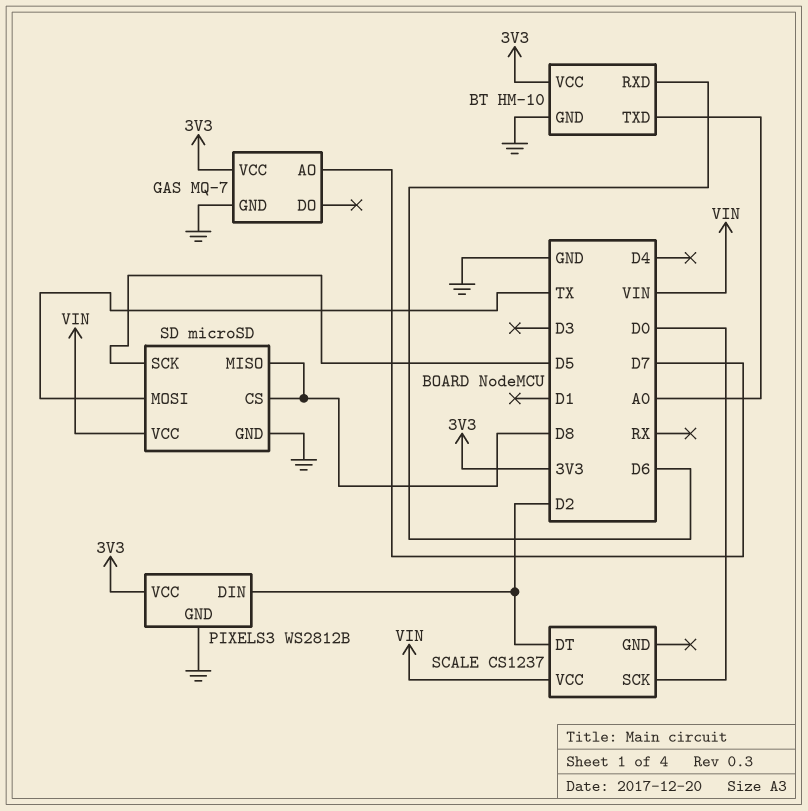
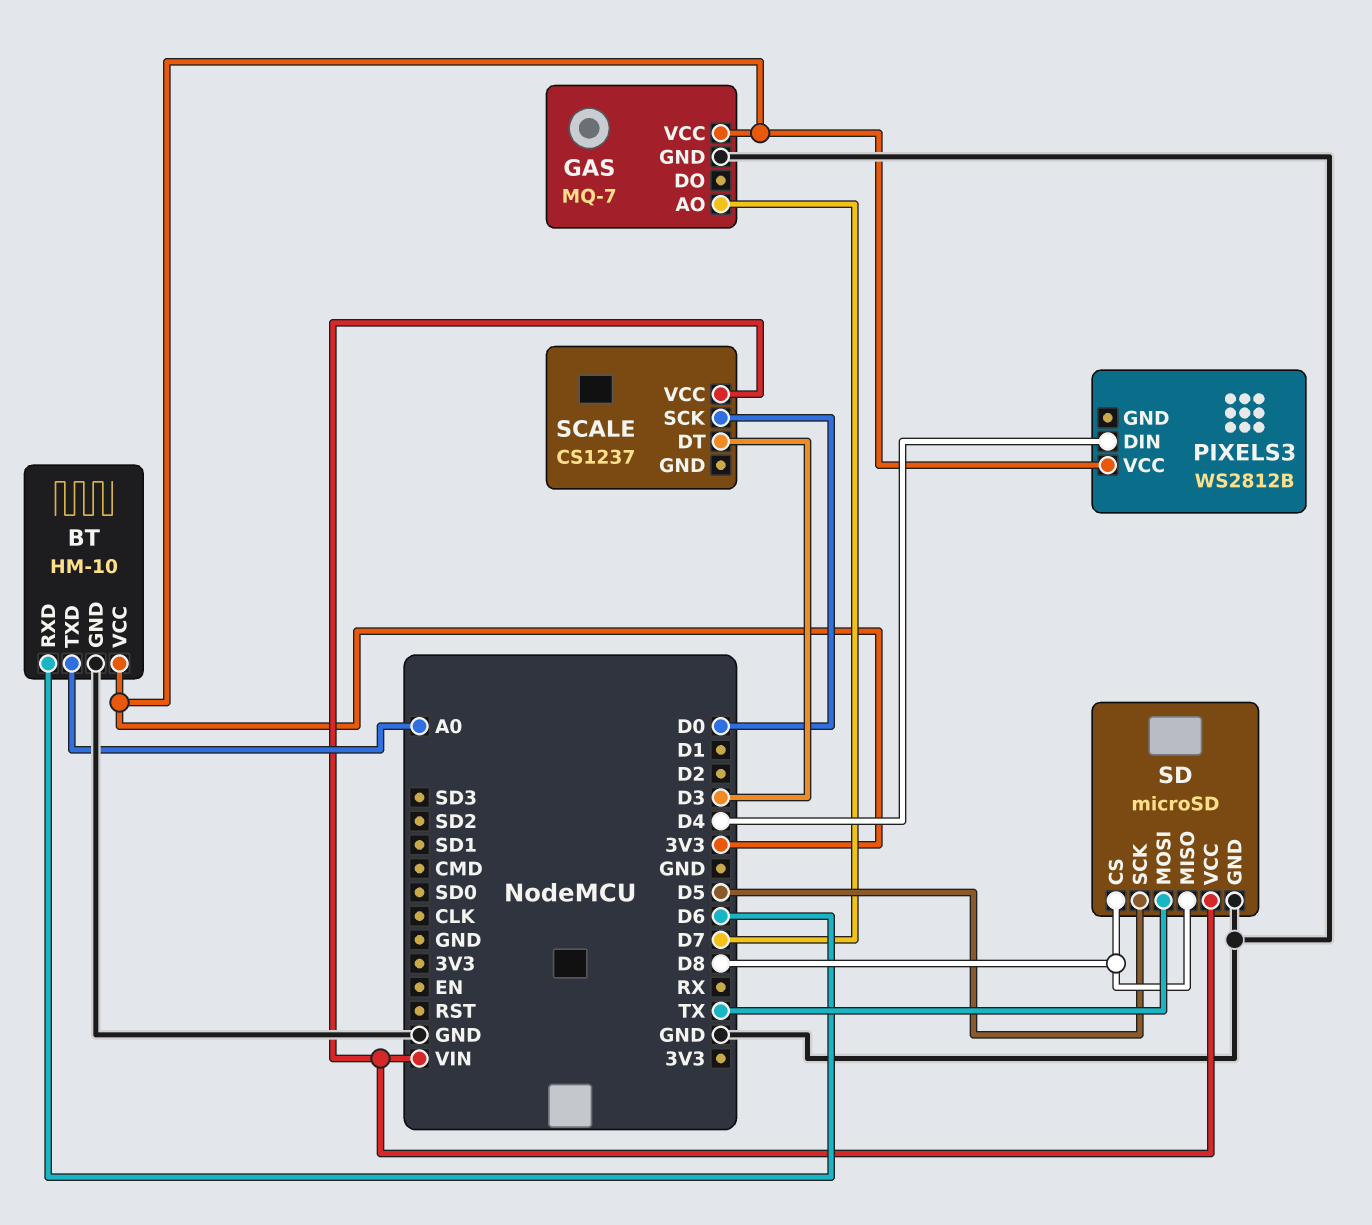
PIXELS3 pin DIN: D2 -> D4
PIXELS3 pin GND: GND -> none
SCALE pin DT: D2 -> D3

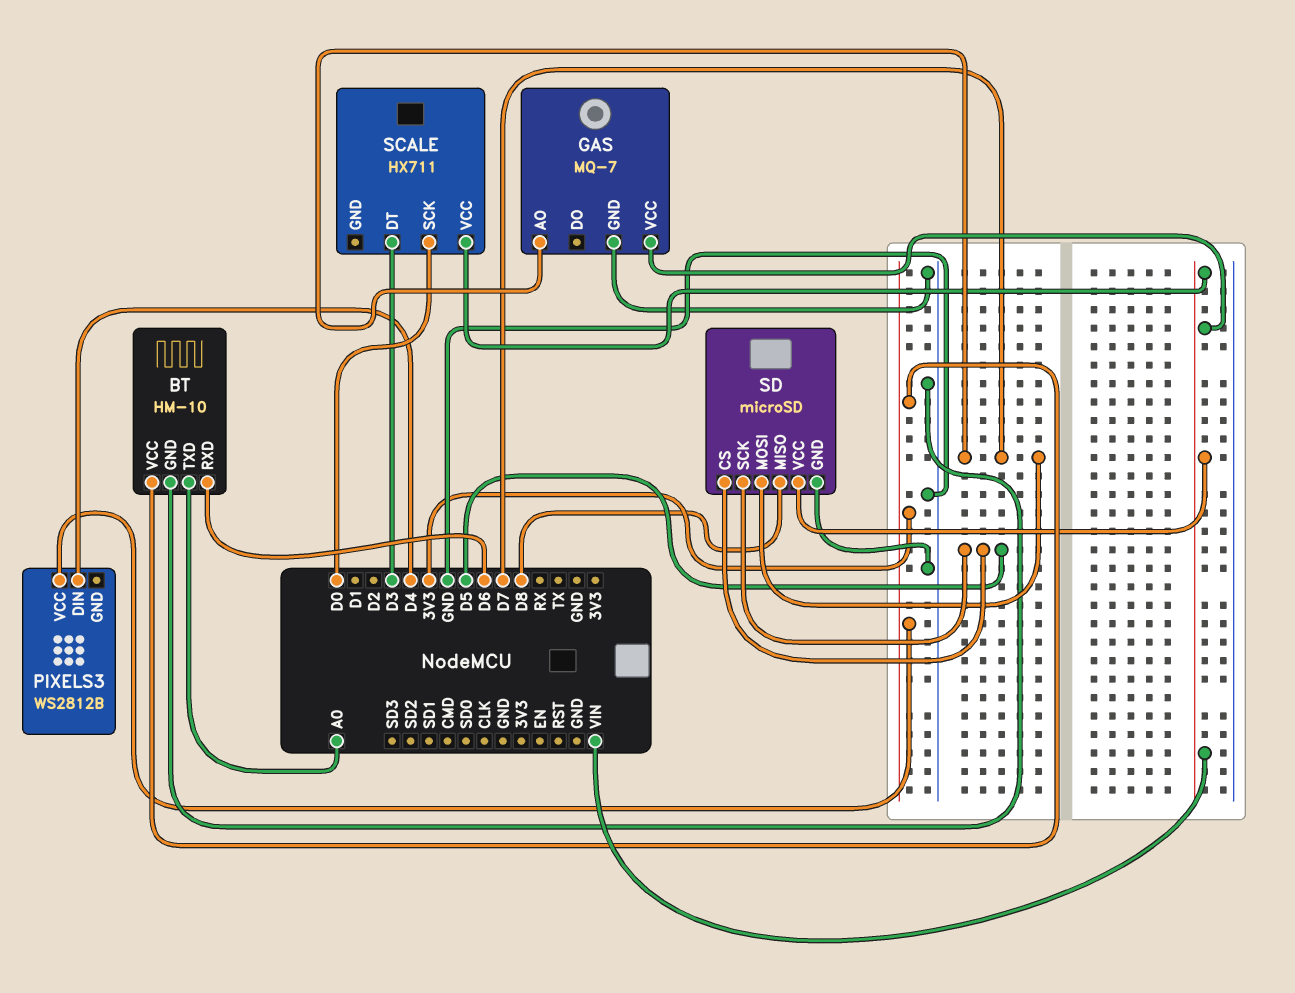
GAS pin VCC: 3V3 -> VIN
SCALE: CS1237 -> HX711
SD pin CS: D8 -> D5
SD pin MOSI: TX -> D7

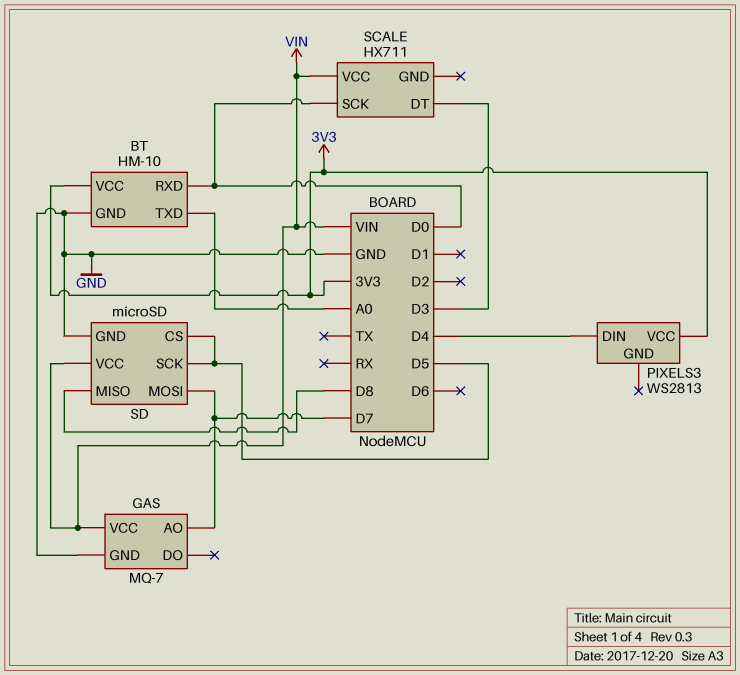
BT pin RXD: D6 -> D0
PIXELS3: WS2812B -> WS2813

